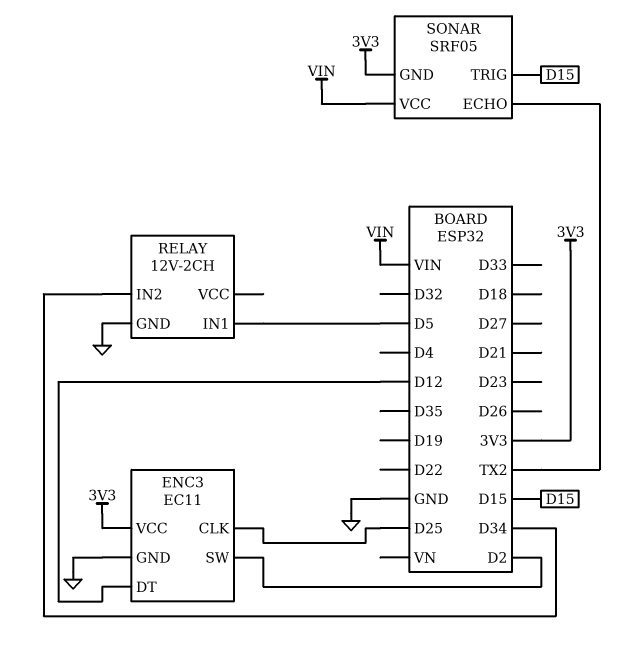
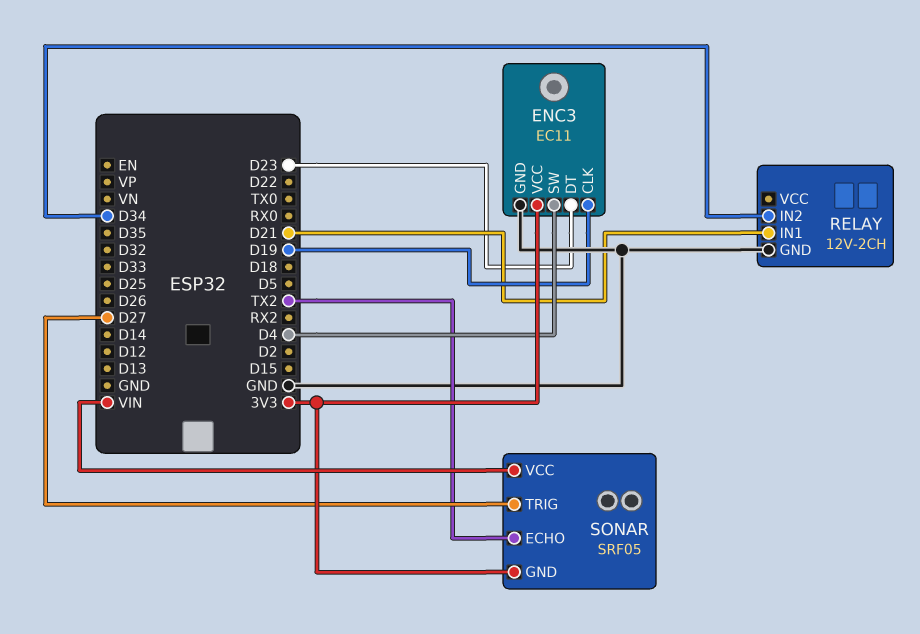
ENC3 pin CLK: D25 -> D19
ENC3 pin DT: D12 -> D23
ENC3 pin SW: D2 -> D4
RELAY pin IN1: D5 -> D21
SONAR pin TRIG: D15 -> D27

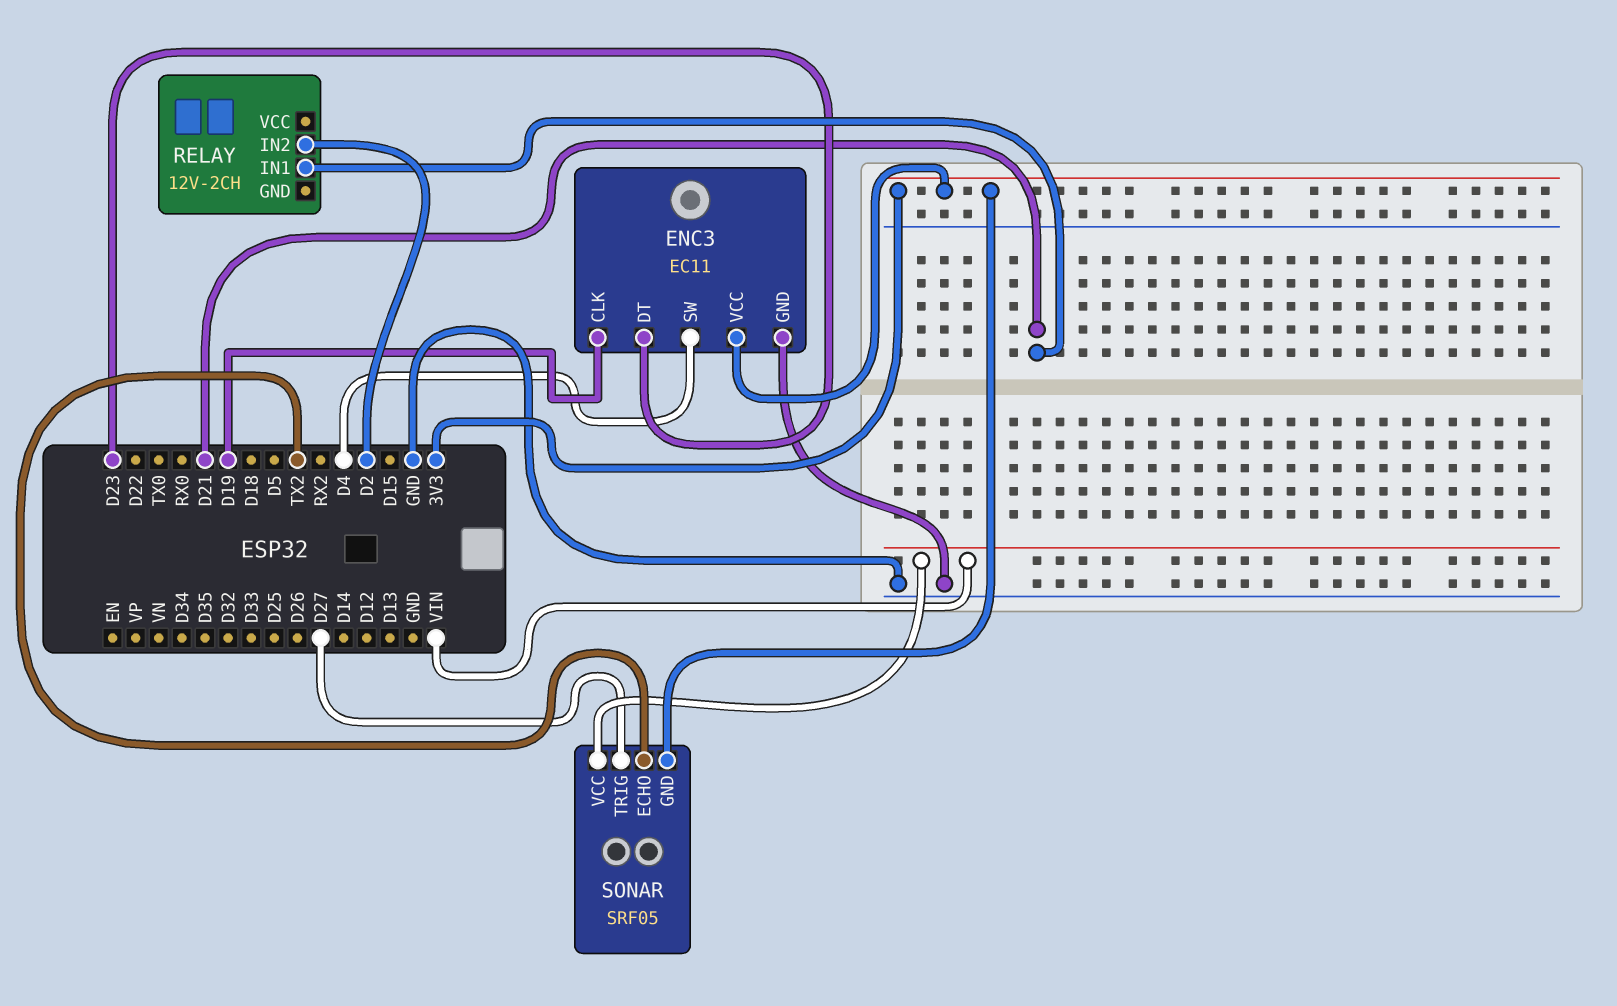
RELAY pin GND: GND -> none
RELAY pin IN2: D34 -> D2

